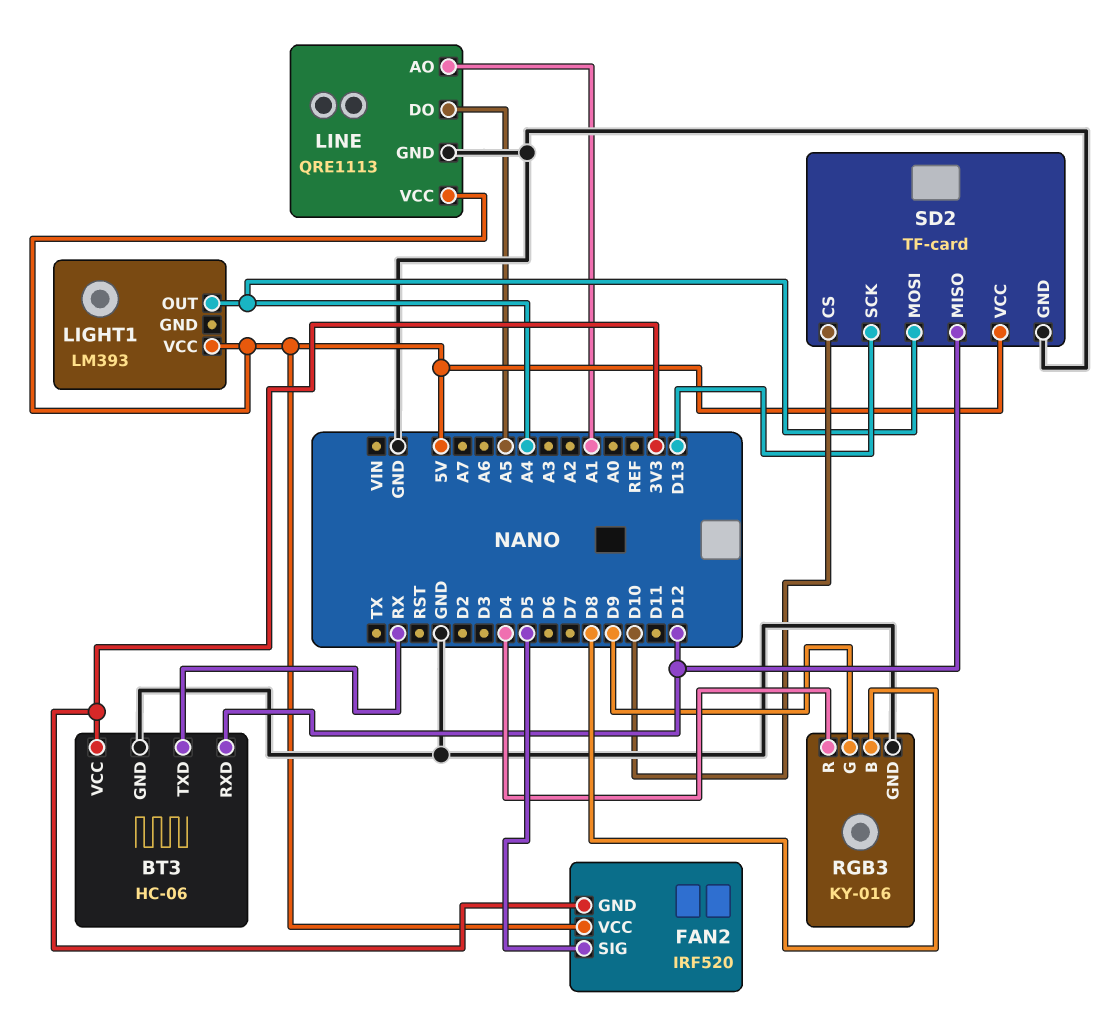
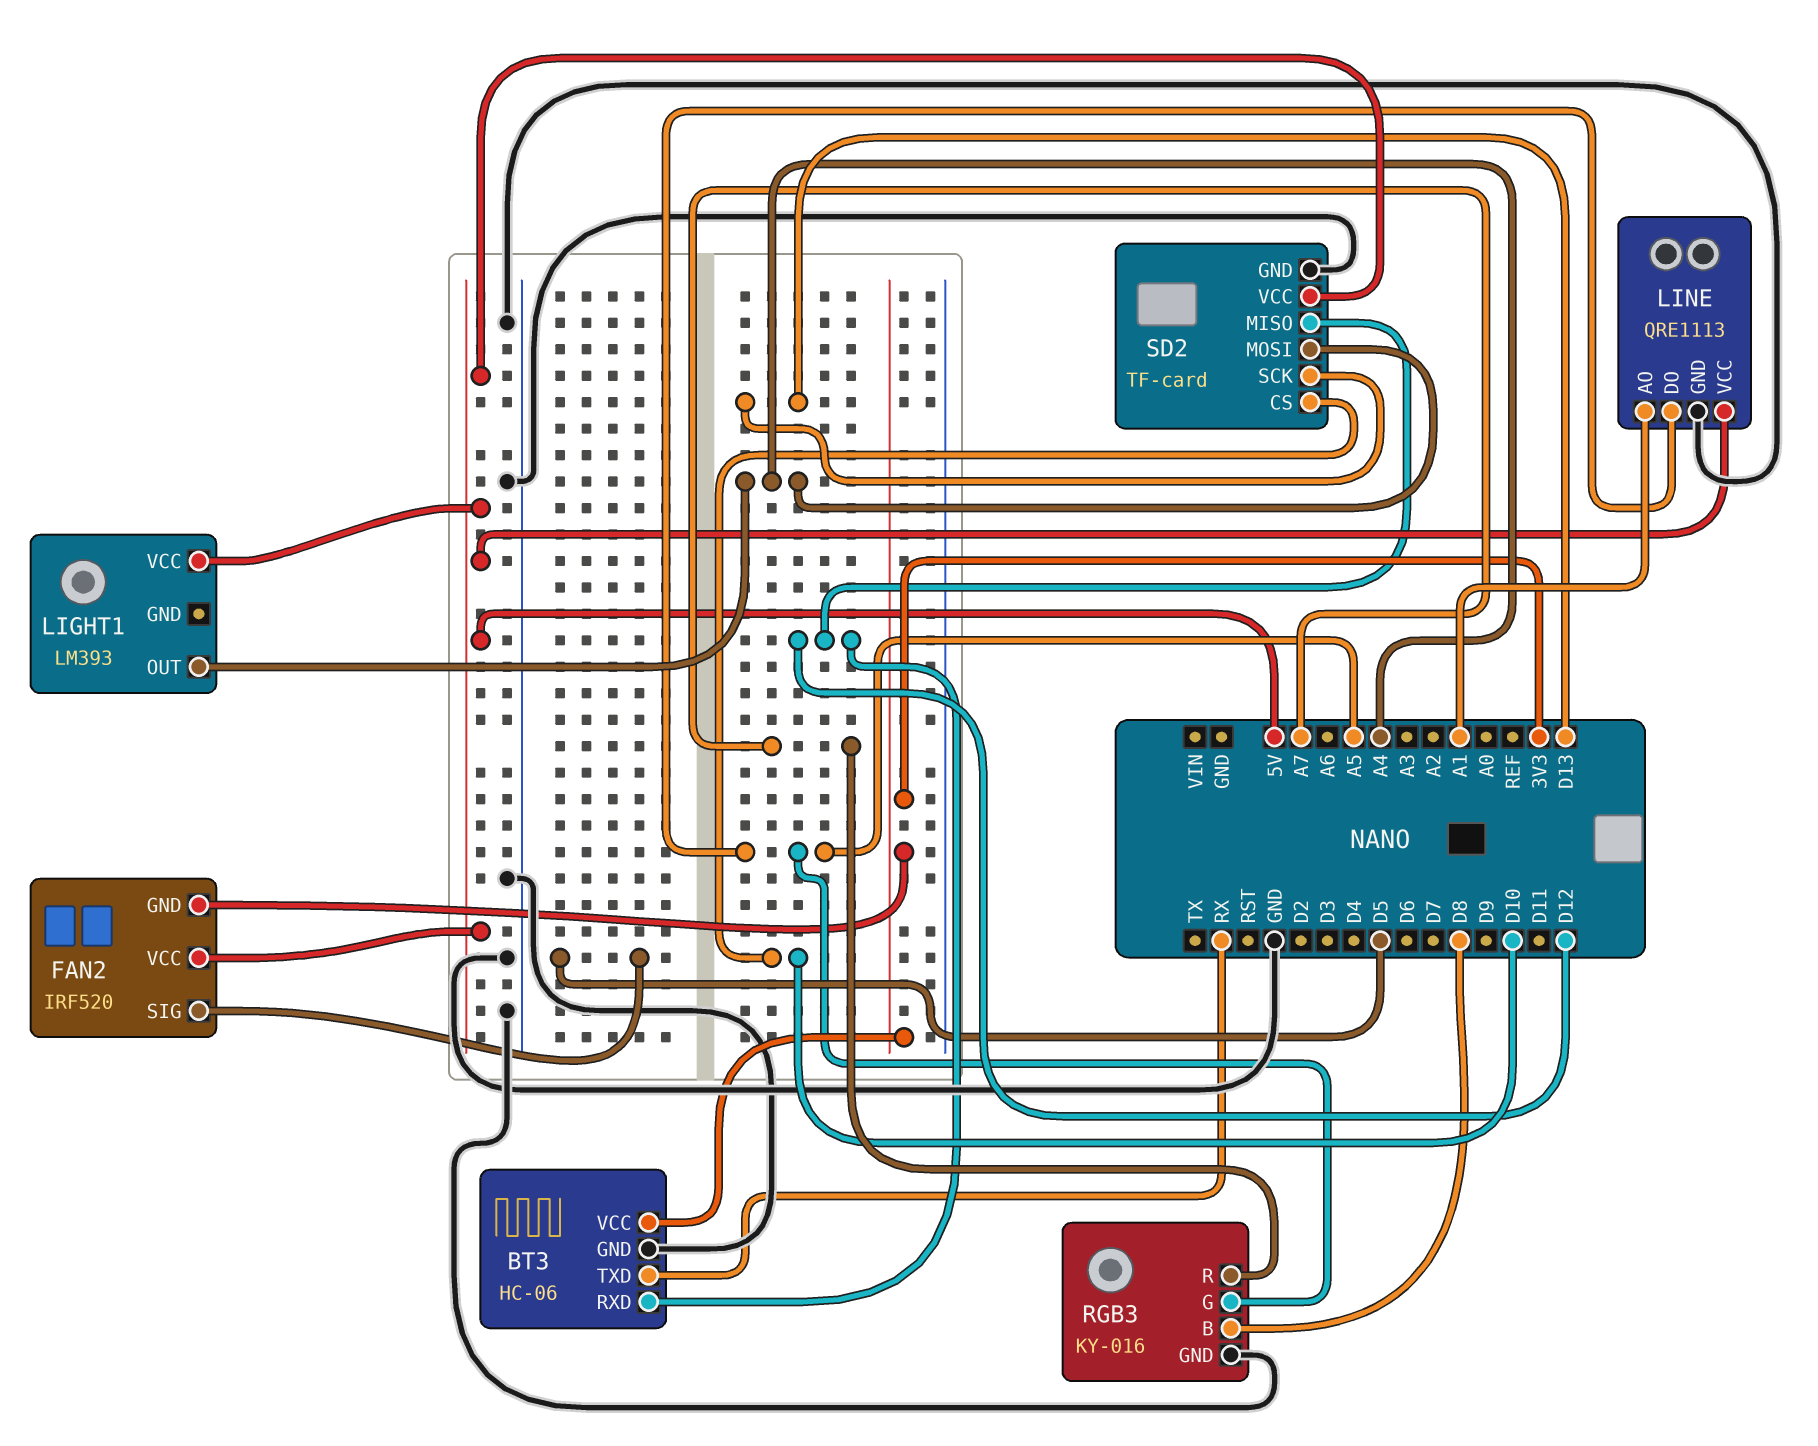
RGB3 pin G: D9 -> A5
RGB3 pin R: D4 -> A7

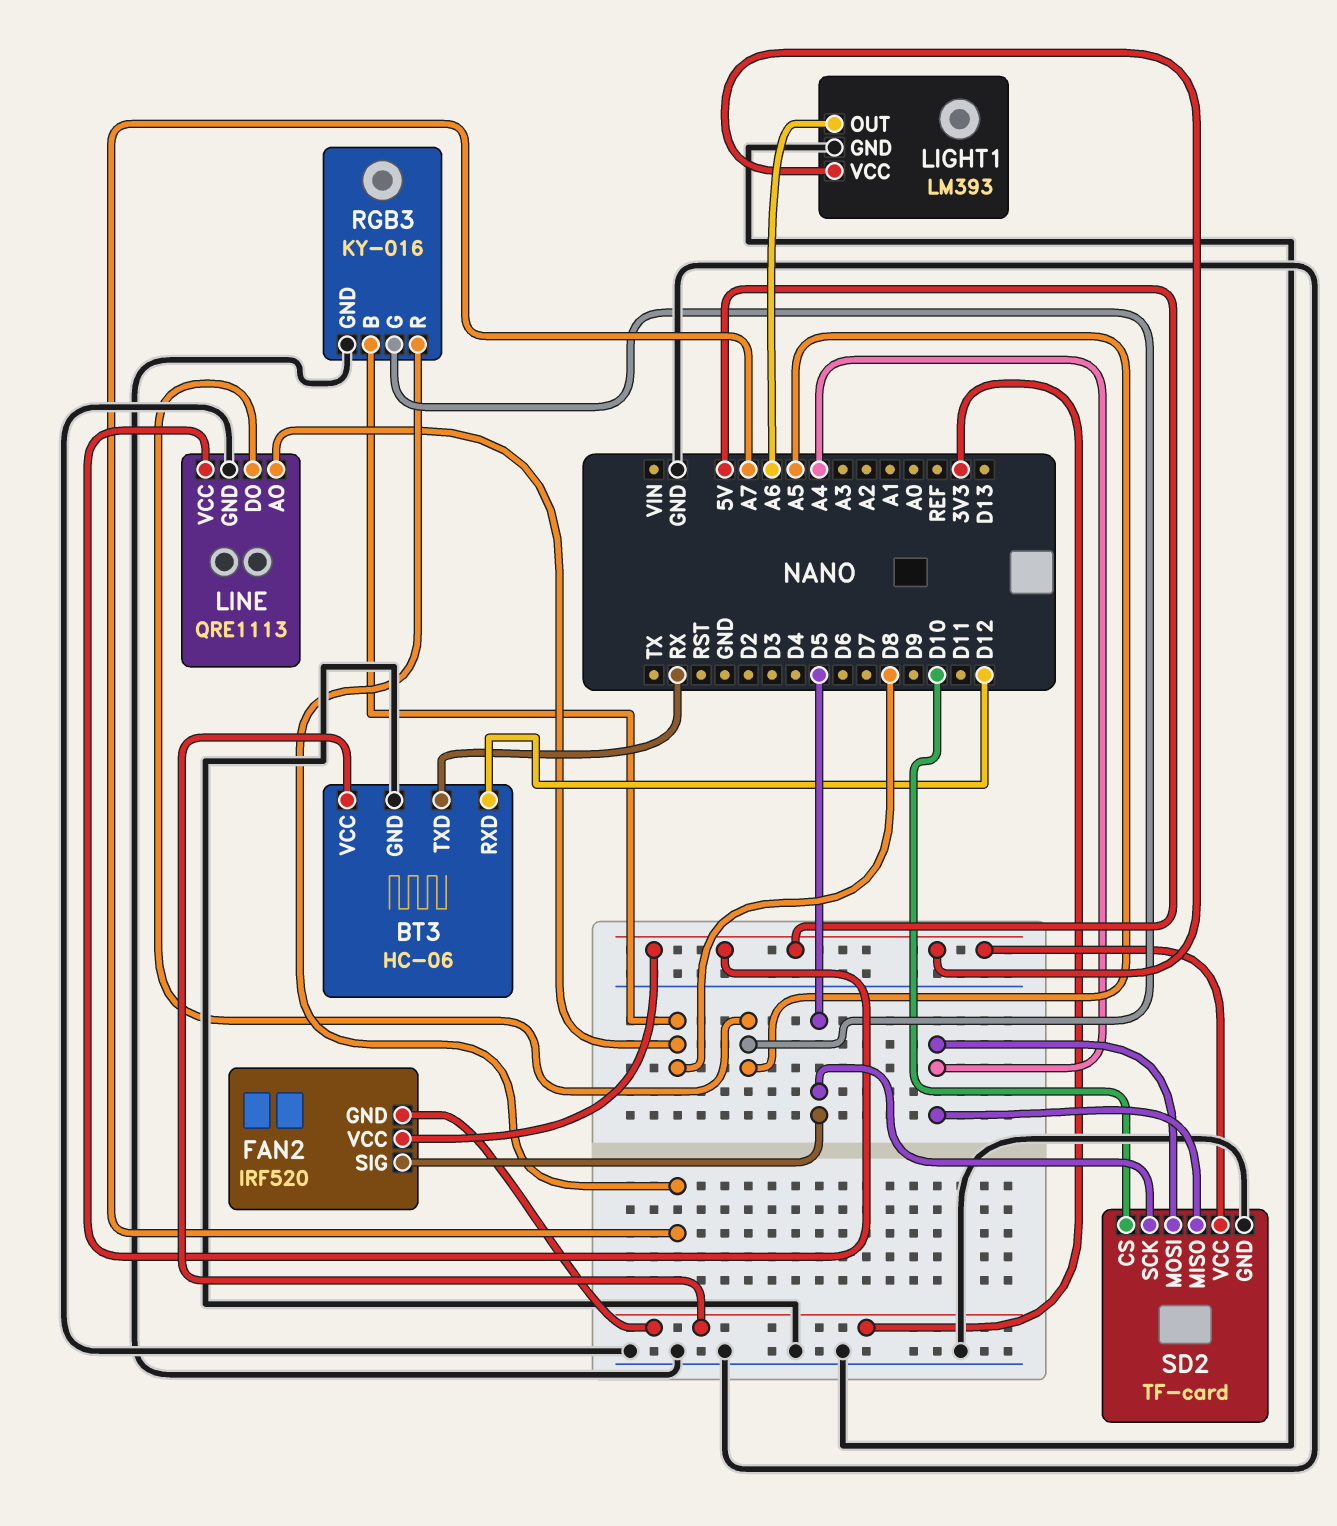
LIGHT1 pin GND: none -> GND
LIGHT1 pin OUT: A4 -> A6
LINE pin AO: A1 -> D8
SD2 pin MISO: D12 -> A4
SD2 pin SCK: D13 -> D5

